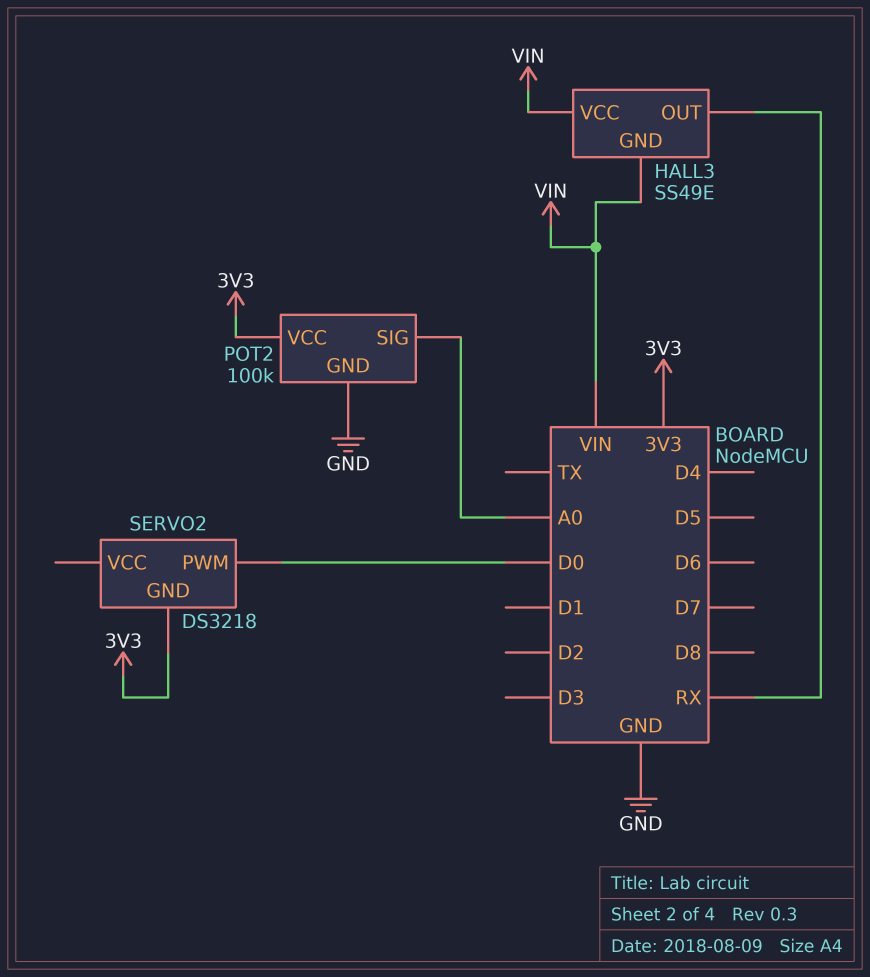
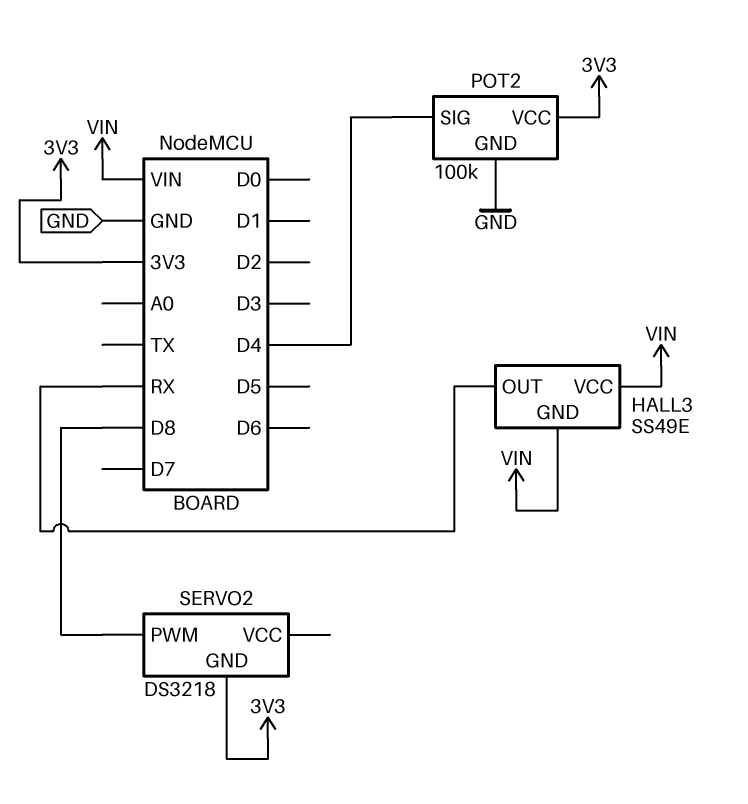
POT2 pin SIG: A0 -> D4
SERVO2 pin PWM: D0 -> D8

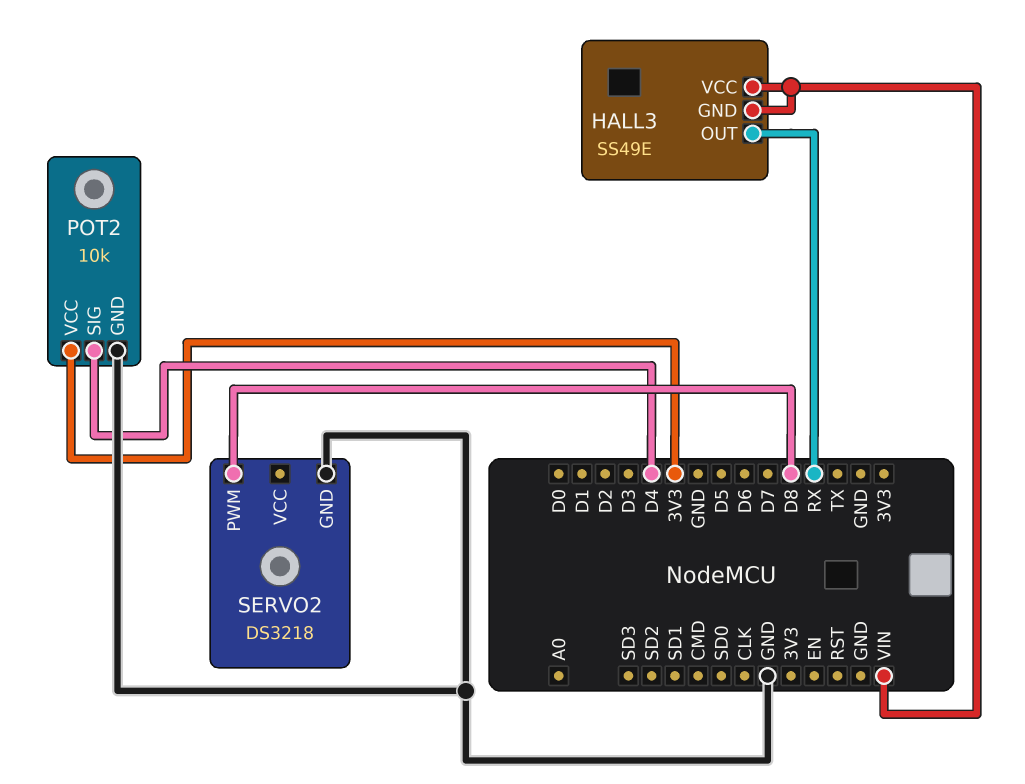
POT2: 100k -> 10k
SERVO2 pin GND: 3V3 -> GND

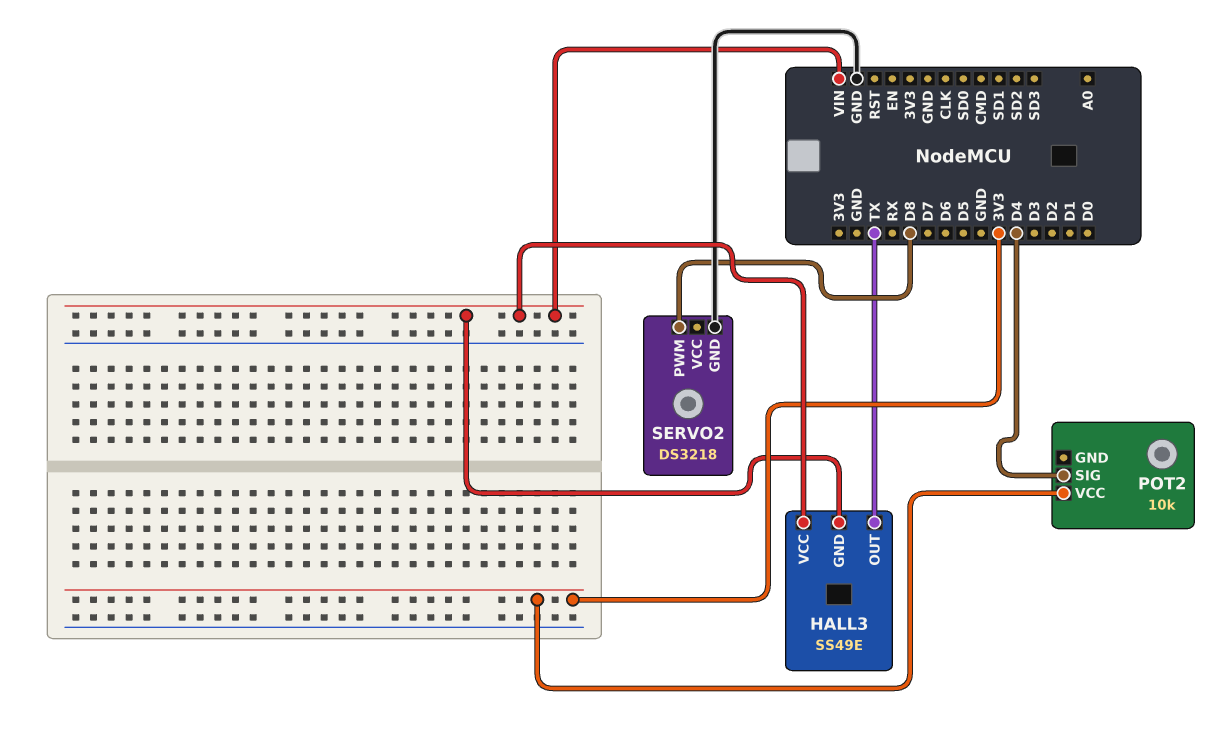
HALL3 pin OUT: RX -> TX
POT2 pin GND: GND -> none

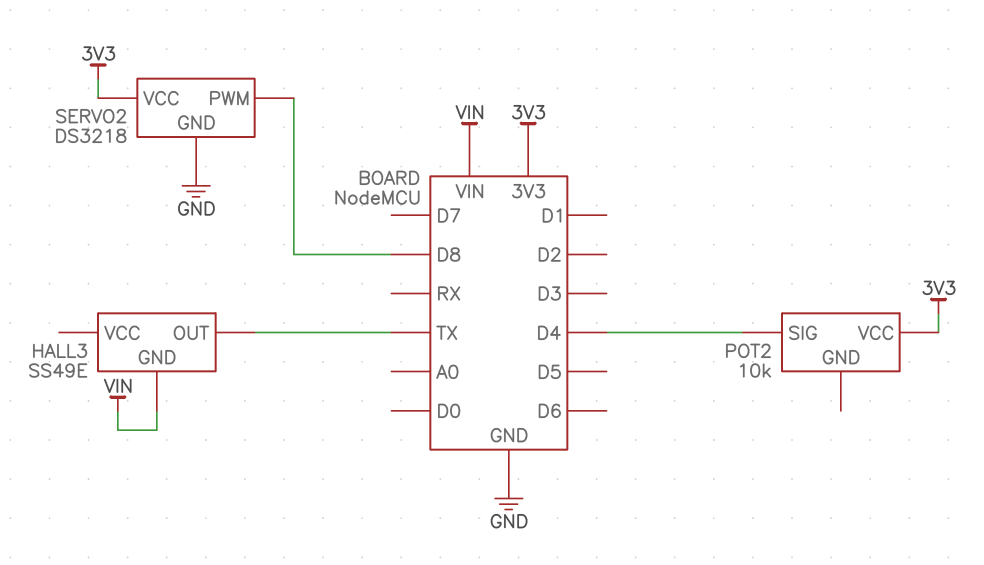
HALL3 pin VCC: VIN -> none
SERVO2 pin VCC: none -> 3V3

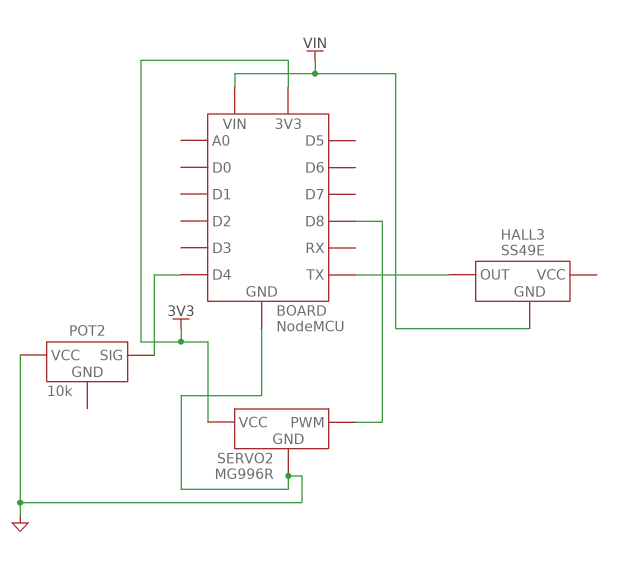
POT2 pin VCC: 3V3 -> GND
SERVO2: DS3218 -> MG996R

